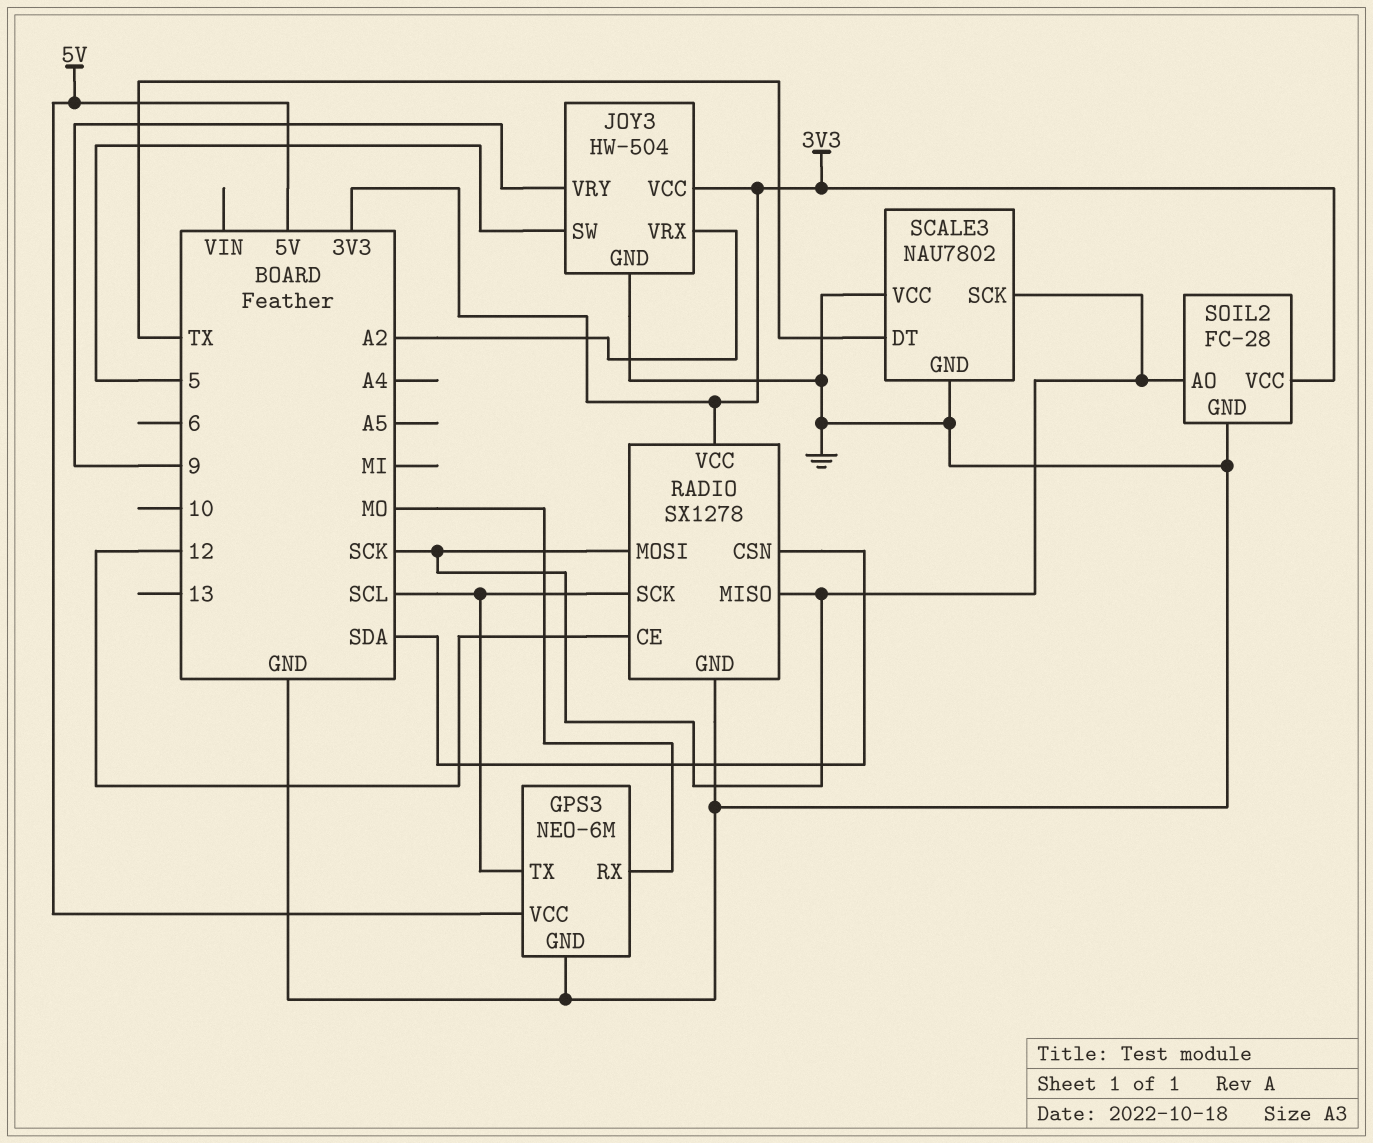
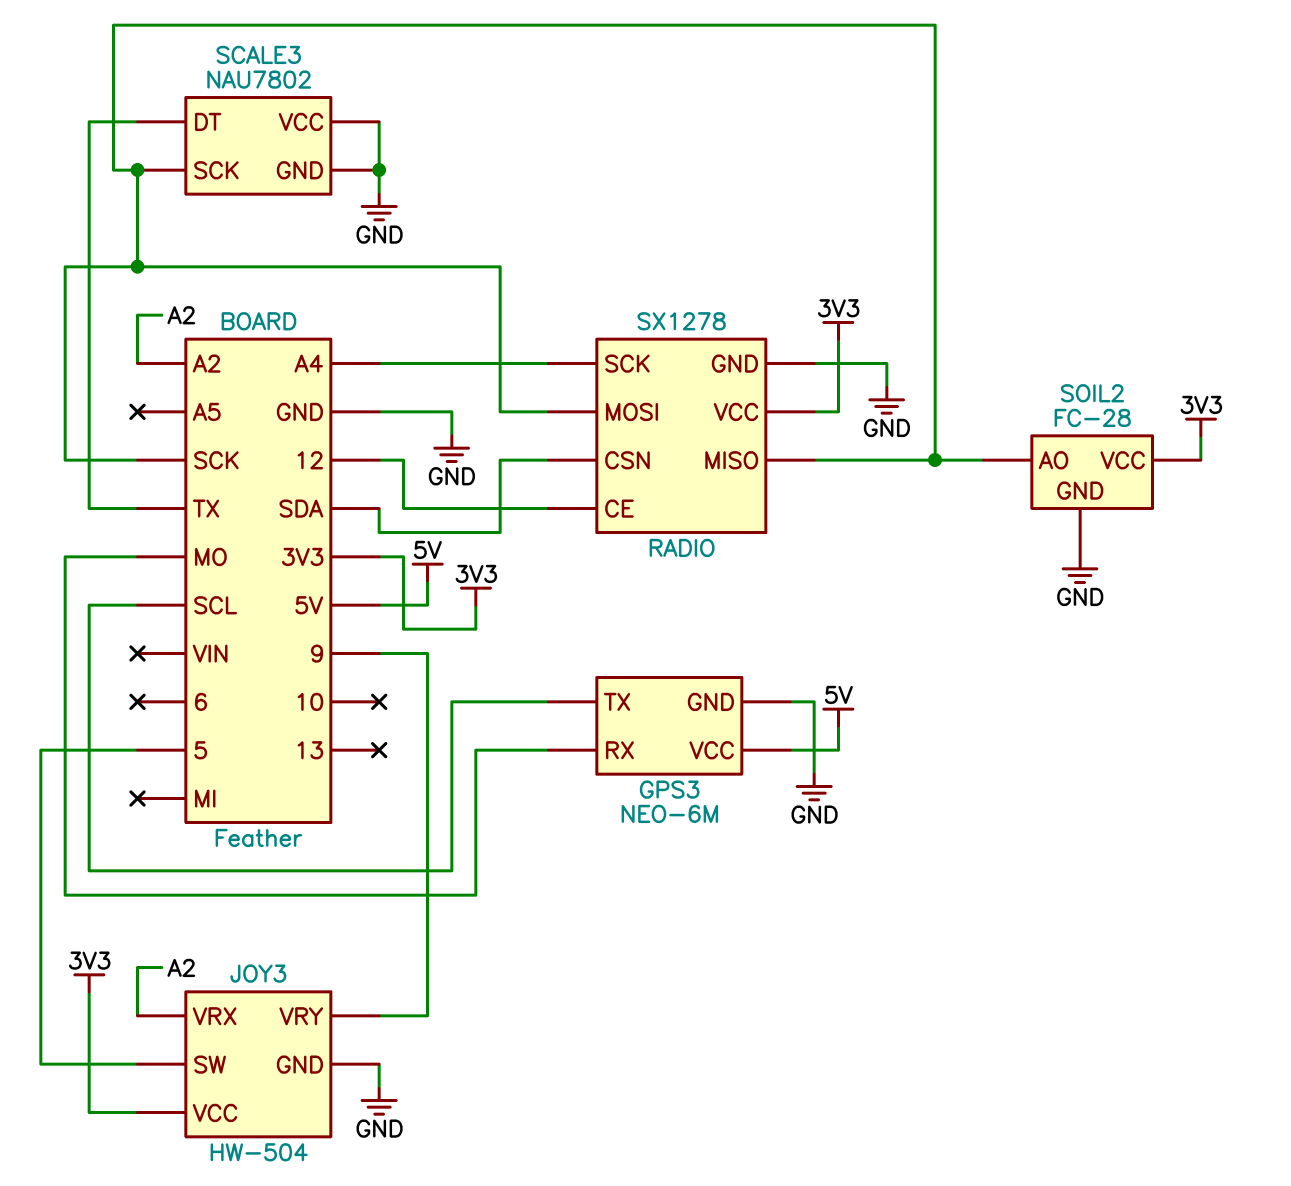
RADIO pin SCK: SCL -> A4

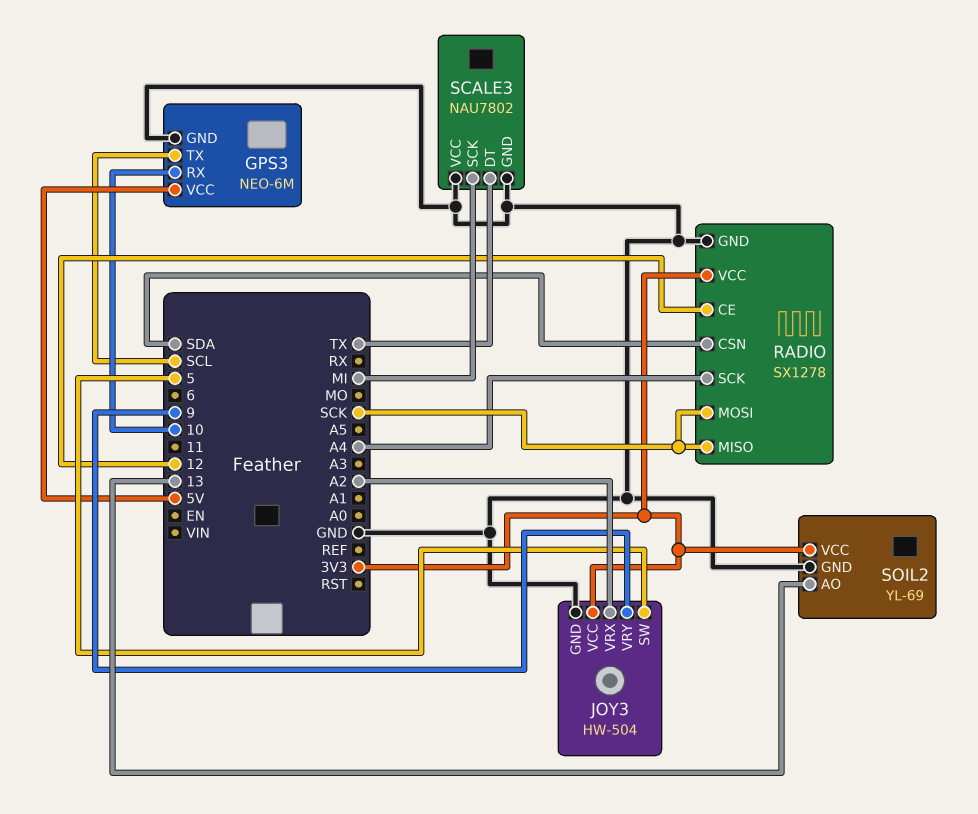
GPS3 pin RX: MO -> 10
SCALE3 pin SCK: SCK -> MI
SOIL2: FC-28 -> YL-69
SOIL2 pin AO: SCK -> 13

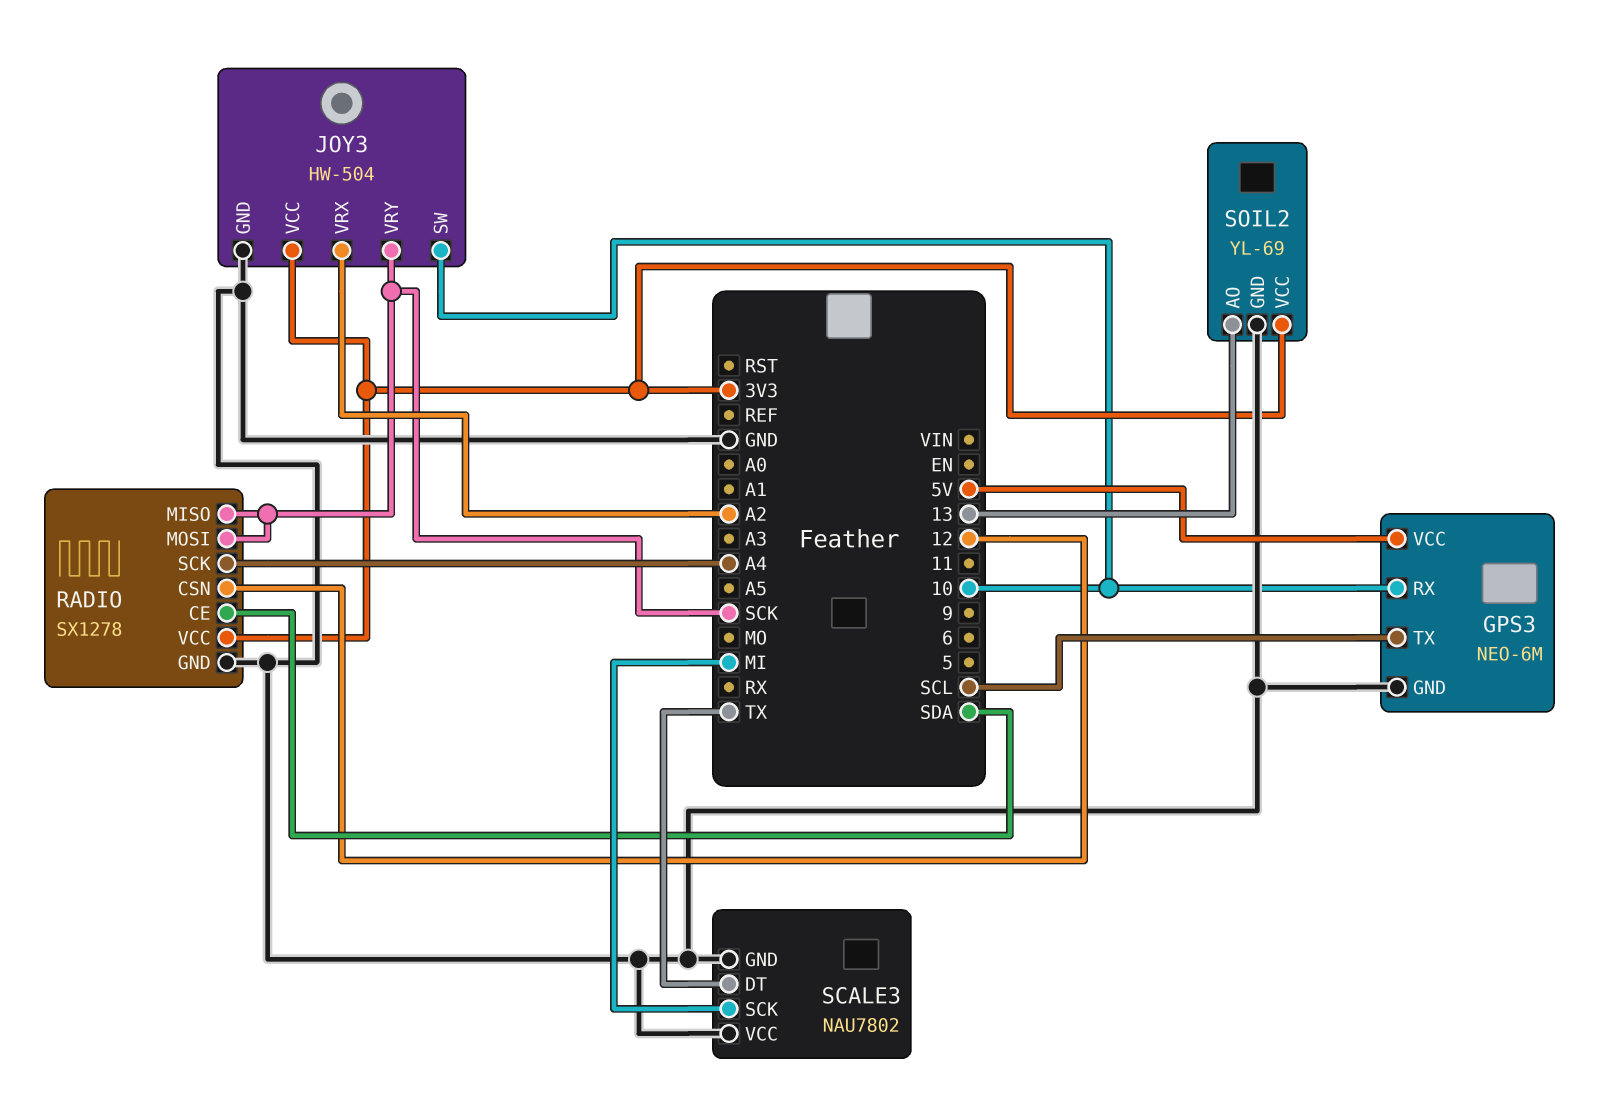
JOY3 pin SW: 5 -> 10
JOY3 pin VRY: 9 -> SCK
RADIO pin CE: 12 -> SDA
RADIO pin CSN: SDA -> 12

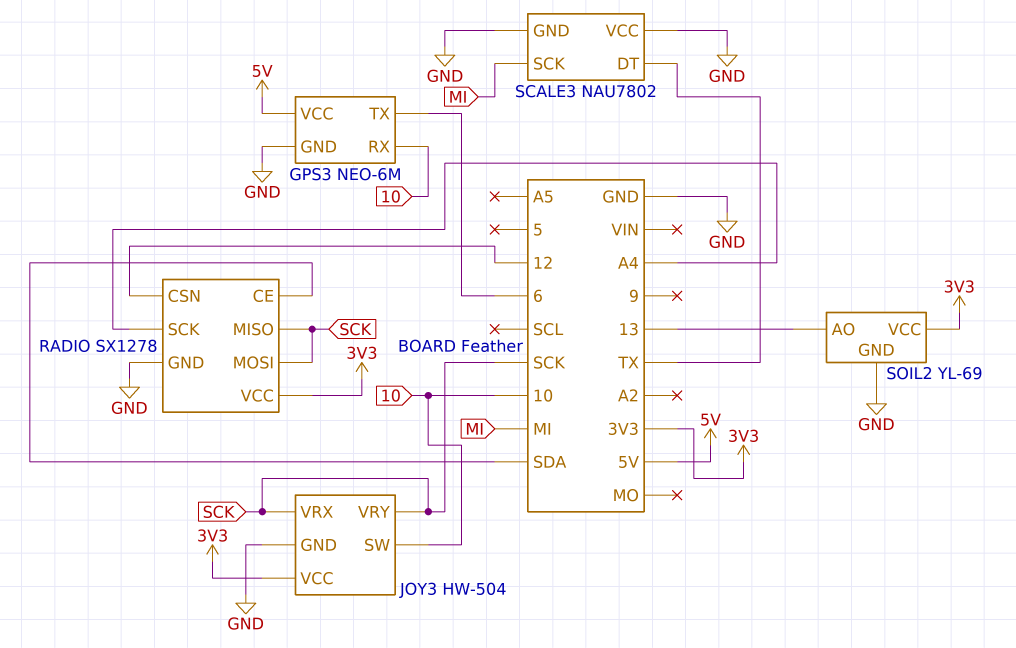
GPS3 pin TX: SCL -> 6
JOY3 pin VRX: A2 -> SCK

